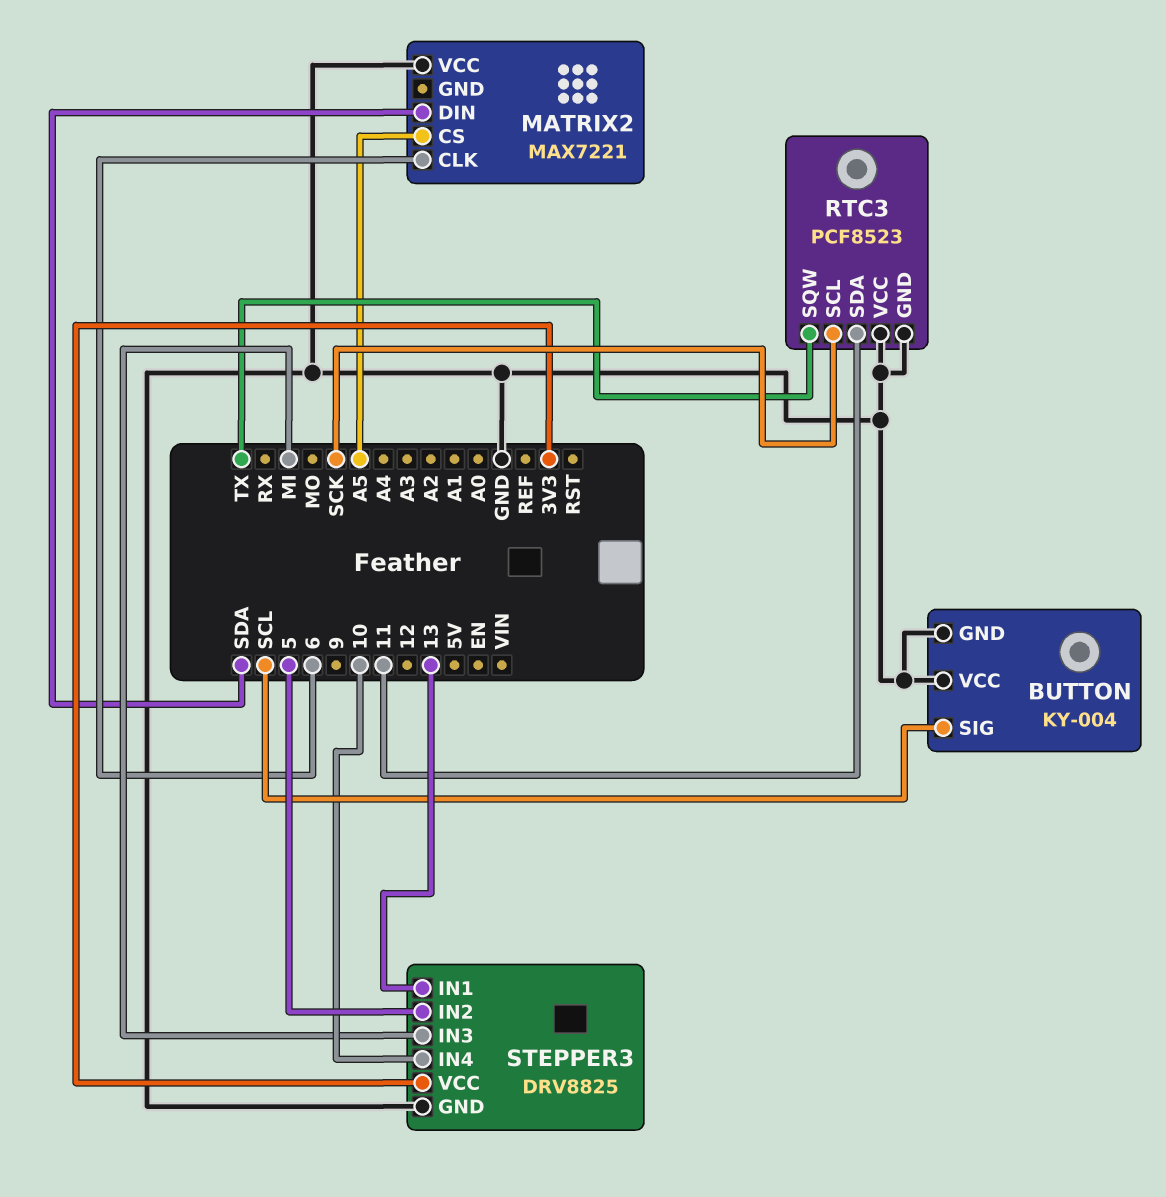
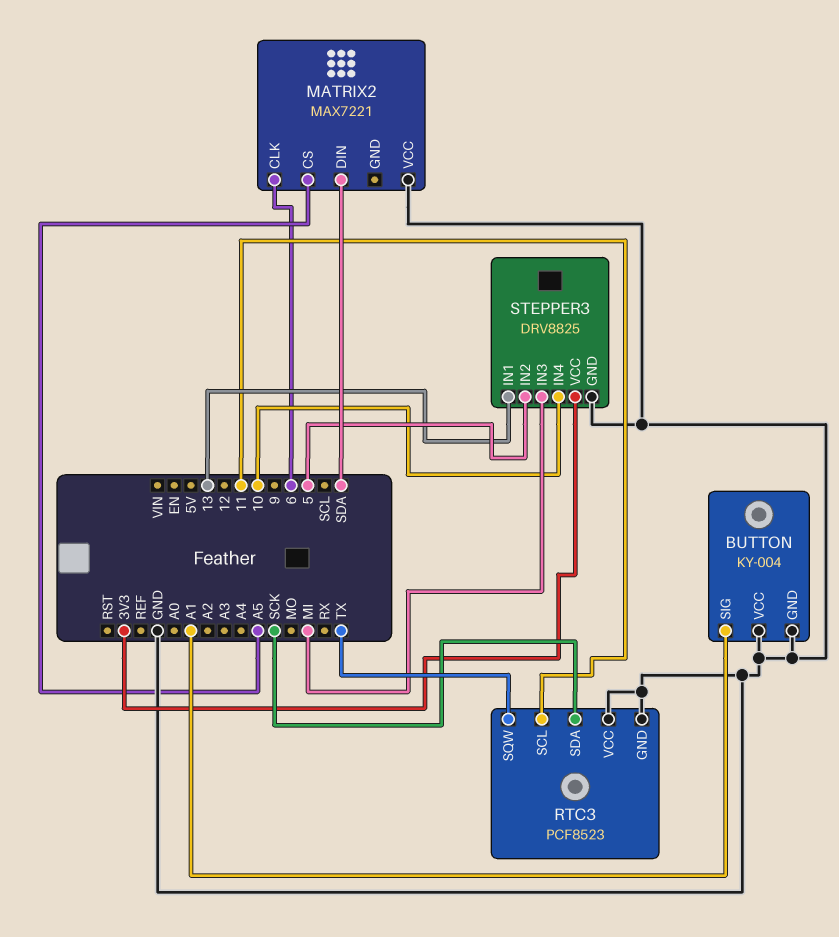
BUTTON pin SIG: SCL -> A1
RTC3 pin SCL: SCK -> 11
RTC3 pin SDA: 11 -> SCK

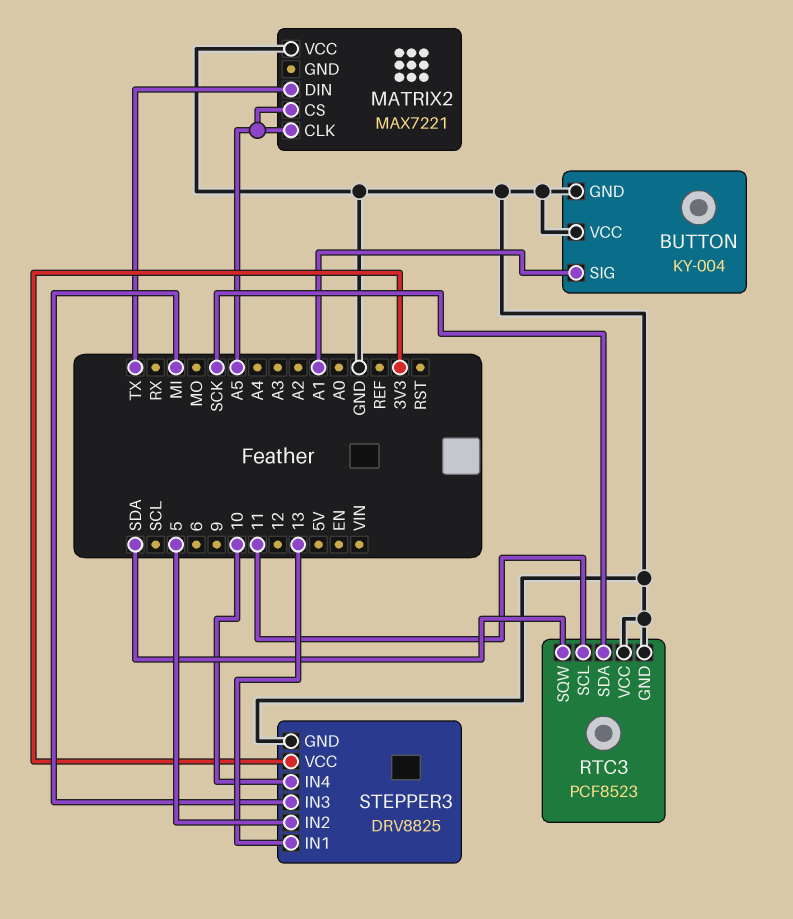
MATRIX2 pin CLK: 6 -> A5
MATRIX2 pin DIN: SDA -> TX
RTC3 pin SQW: TX -> SDA

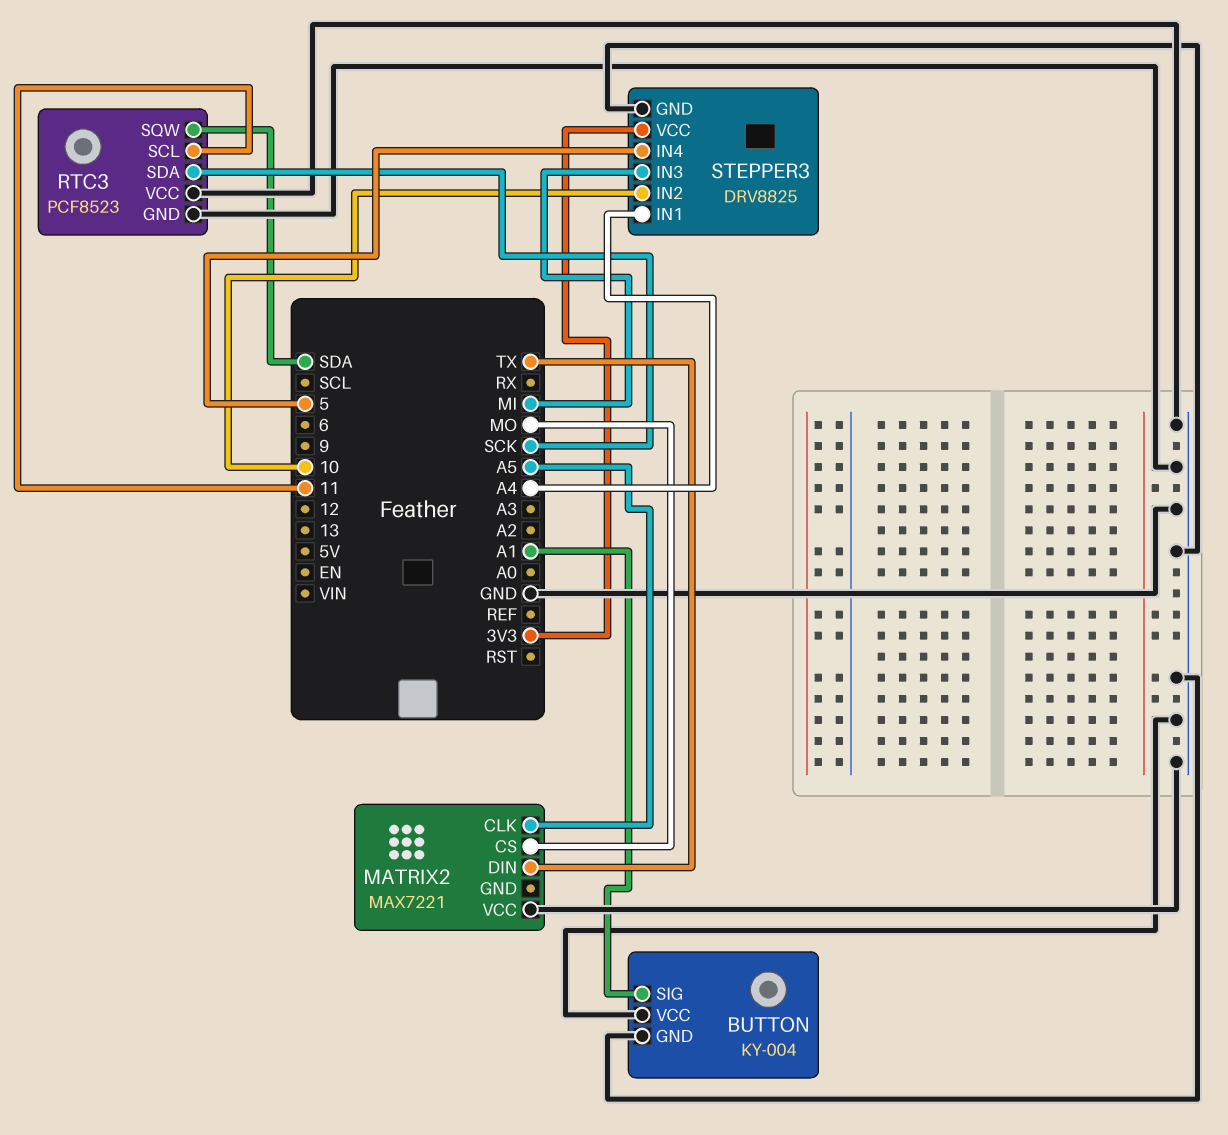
MATRIX2 pin CS: A5 -> MO
STEPPER3 pin IN1: 13 -> A4
STEPPER3 pin IN2: 5 -> 10
STEPPER3 pin IN4: 10 -> 5

